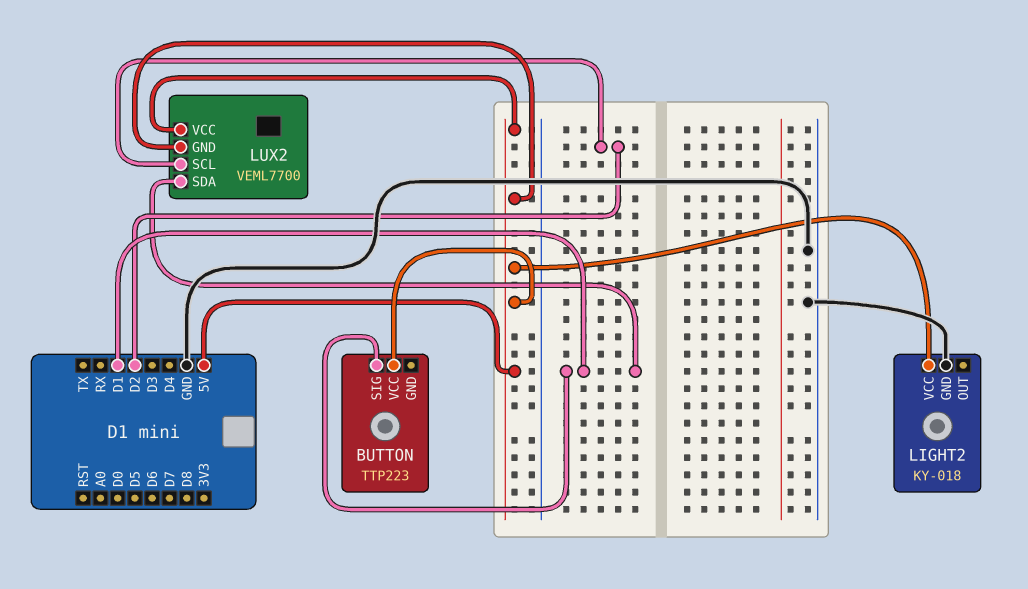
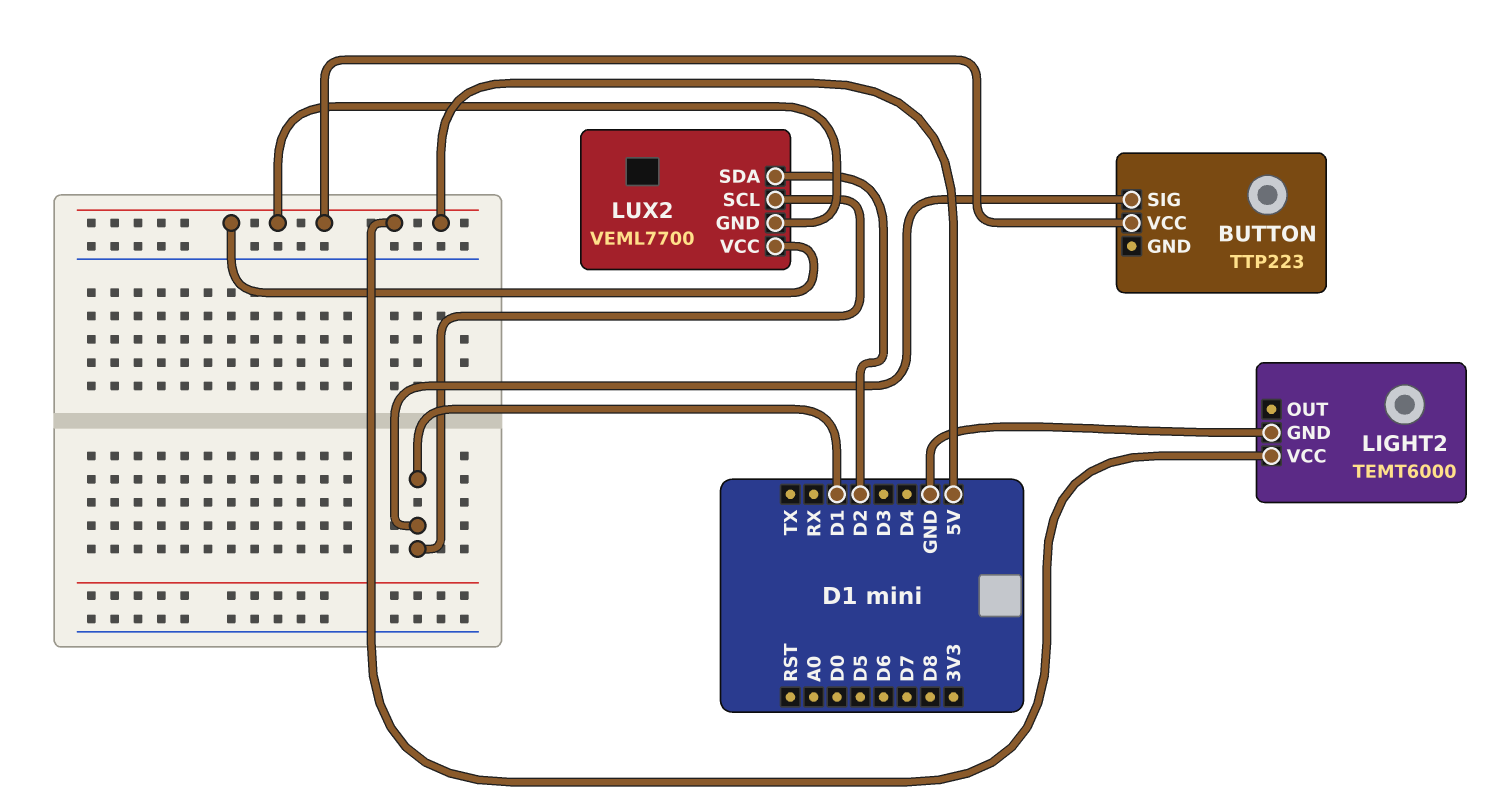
LIGHT2: KY-018 -> TEMT6000
LUX2 pin SCL: D2 -> D1
LUX2 pin SDA: D1 -> D2

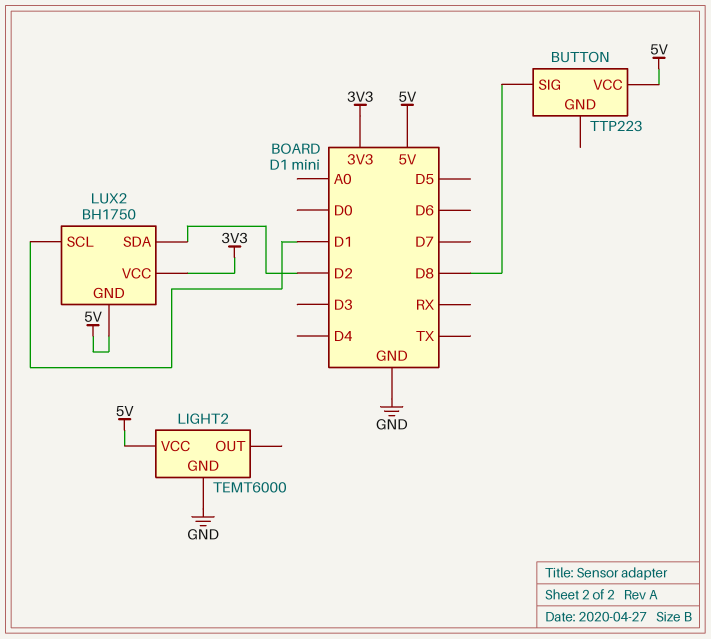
BUTTON pin SIG: D1 -> D8
LUX2: VEML7700 -> BH1750
LUX2 pin VCC: 5V -> 3V3

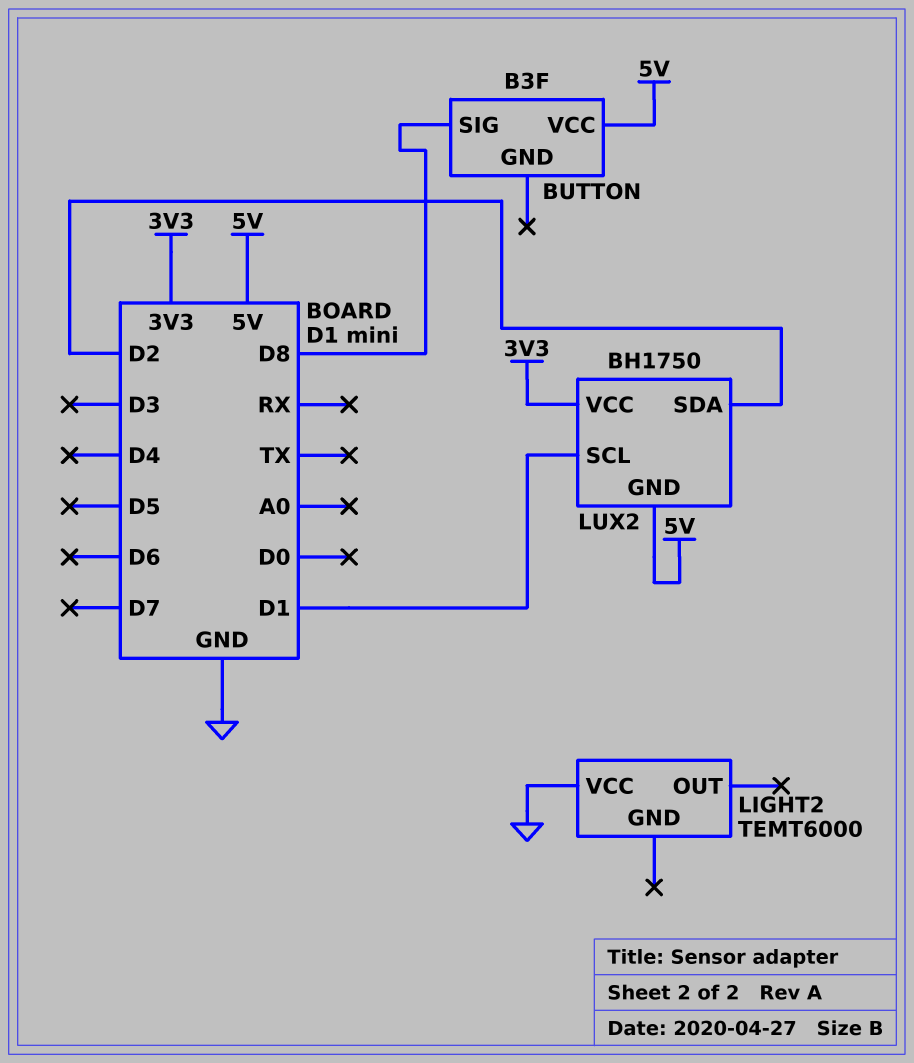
BUTTON: TTP223 -> B3F
LIGHT2 pin GND: GND -> none
LIGHT2 pin VCC: 5V -> GND

